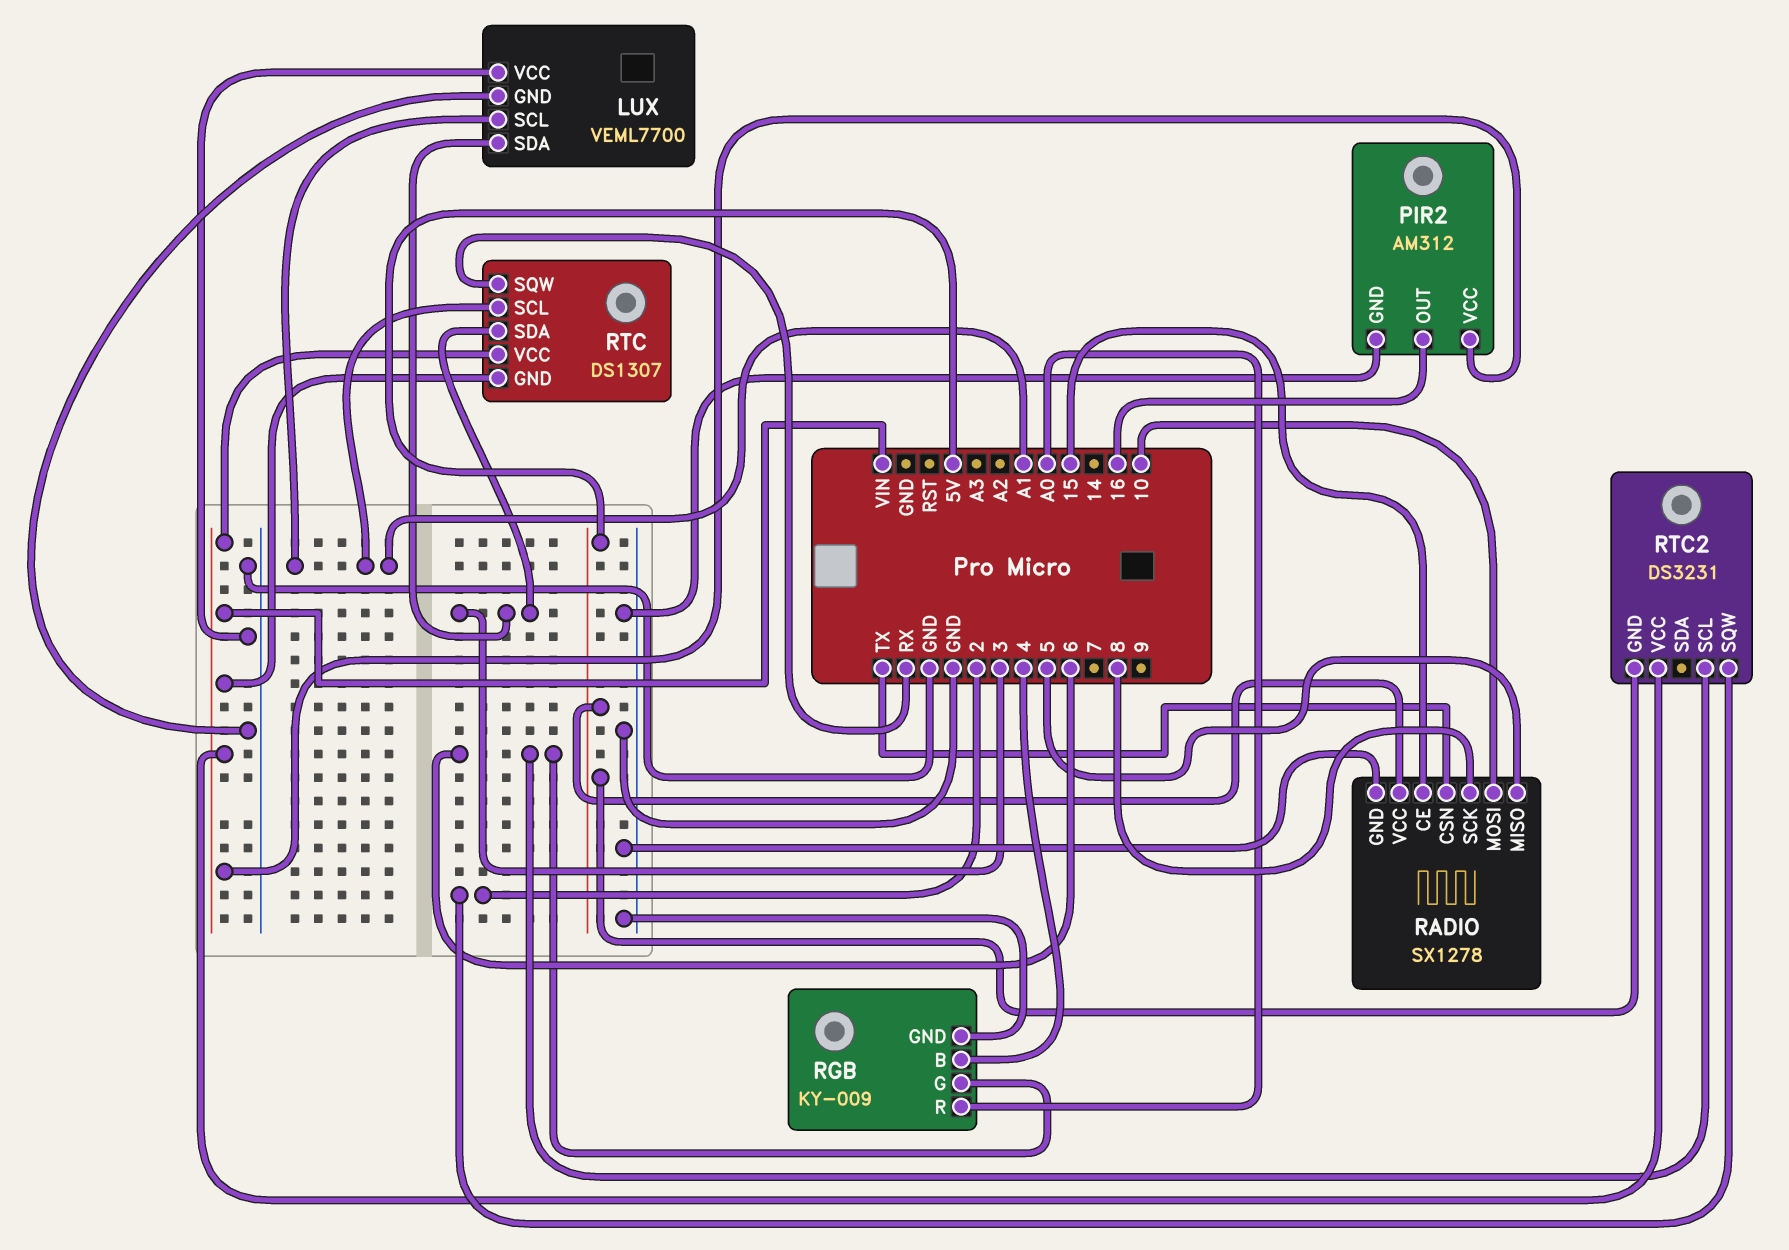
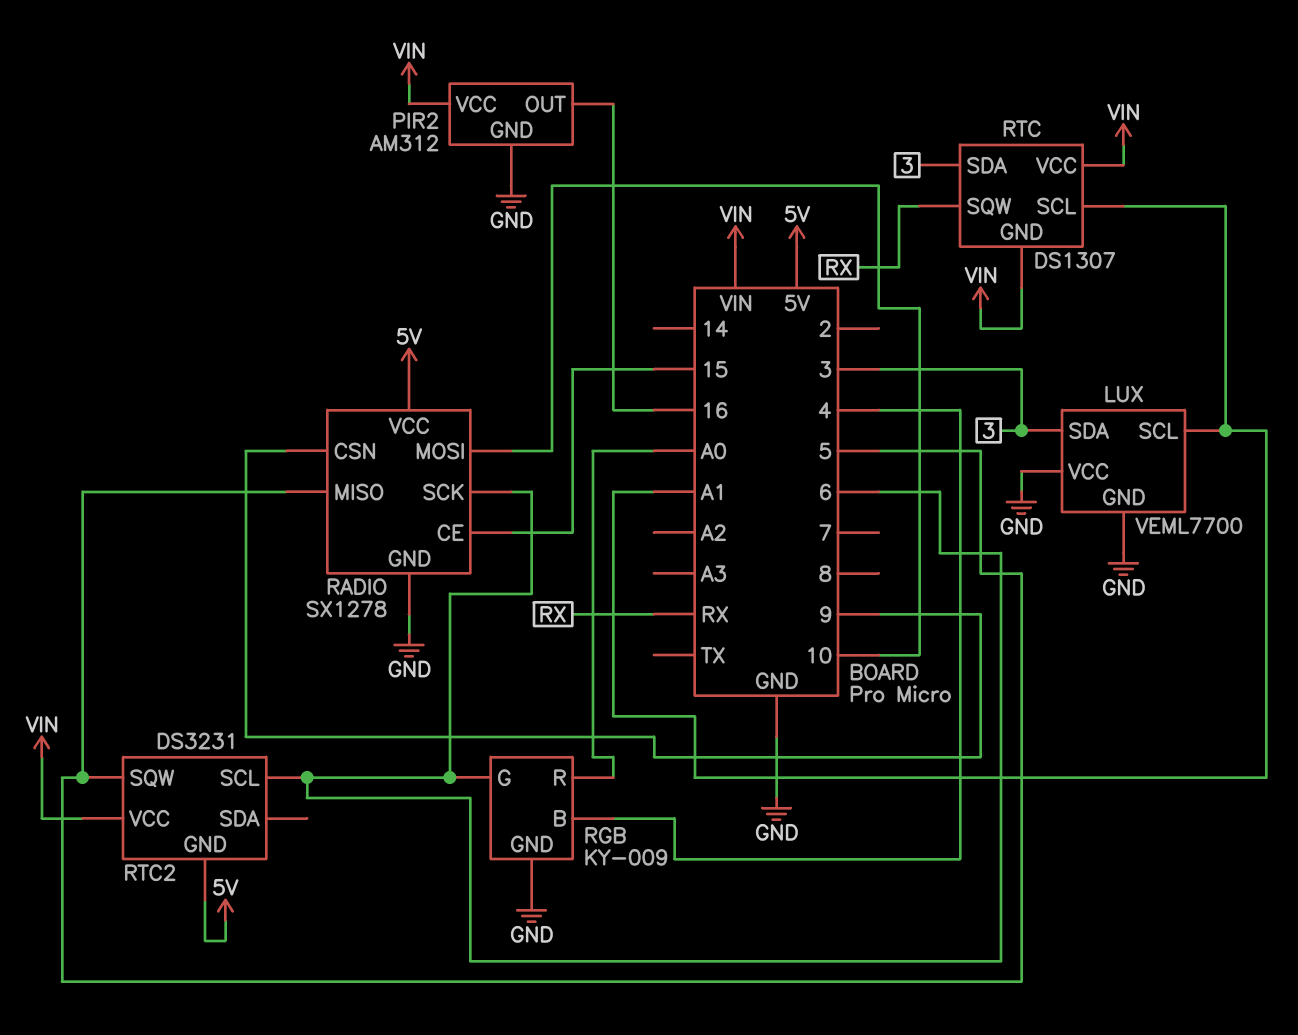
RADIO pin CSN: TX -> 9
RADIO pin SCK: 8 -> 6
RTC2 pin SQW: 2 -> 5

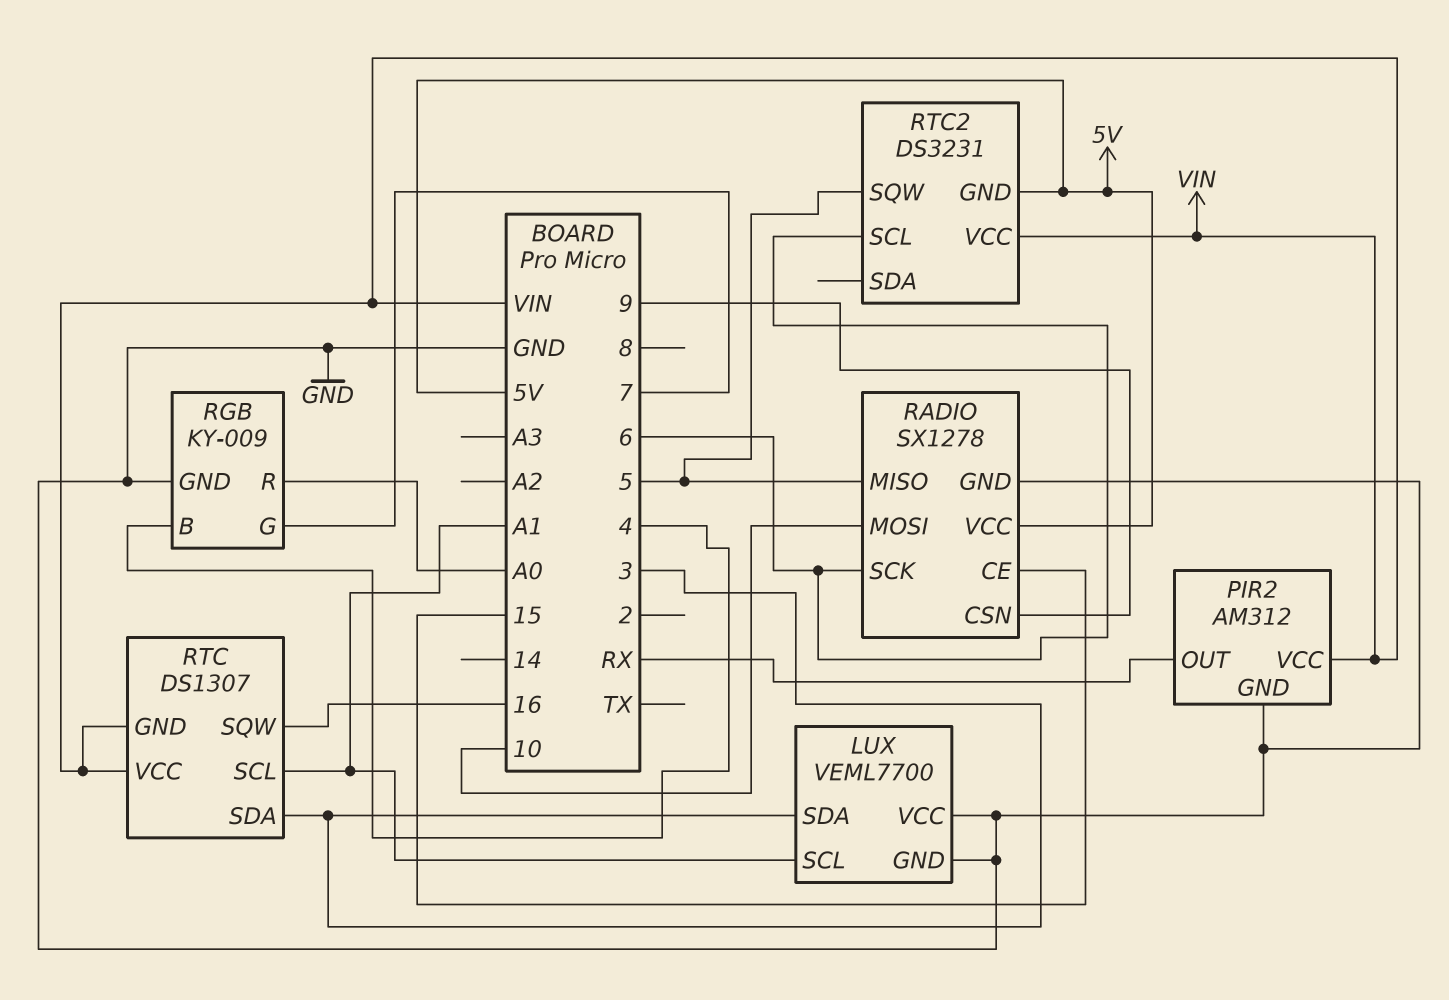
PIR2 pin OUT: 16 -> RX
RGB pin G: 6 -> 7
RTC pin SQW: RX -> 16

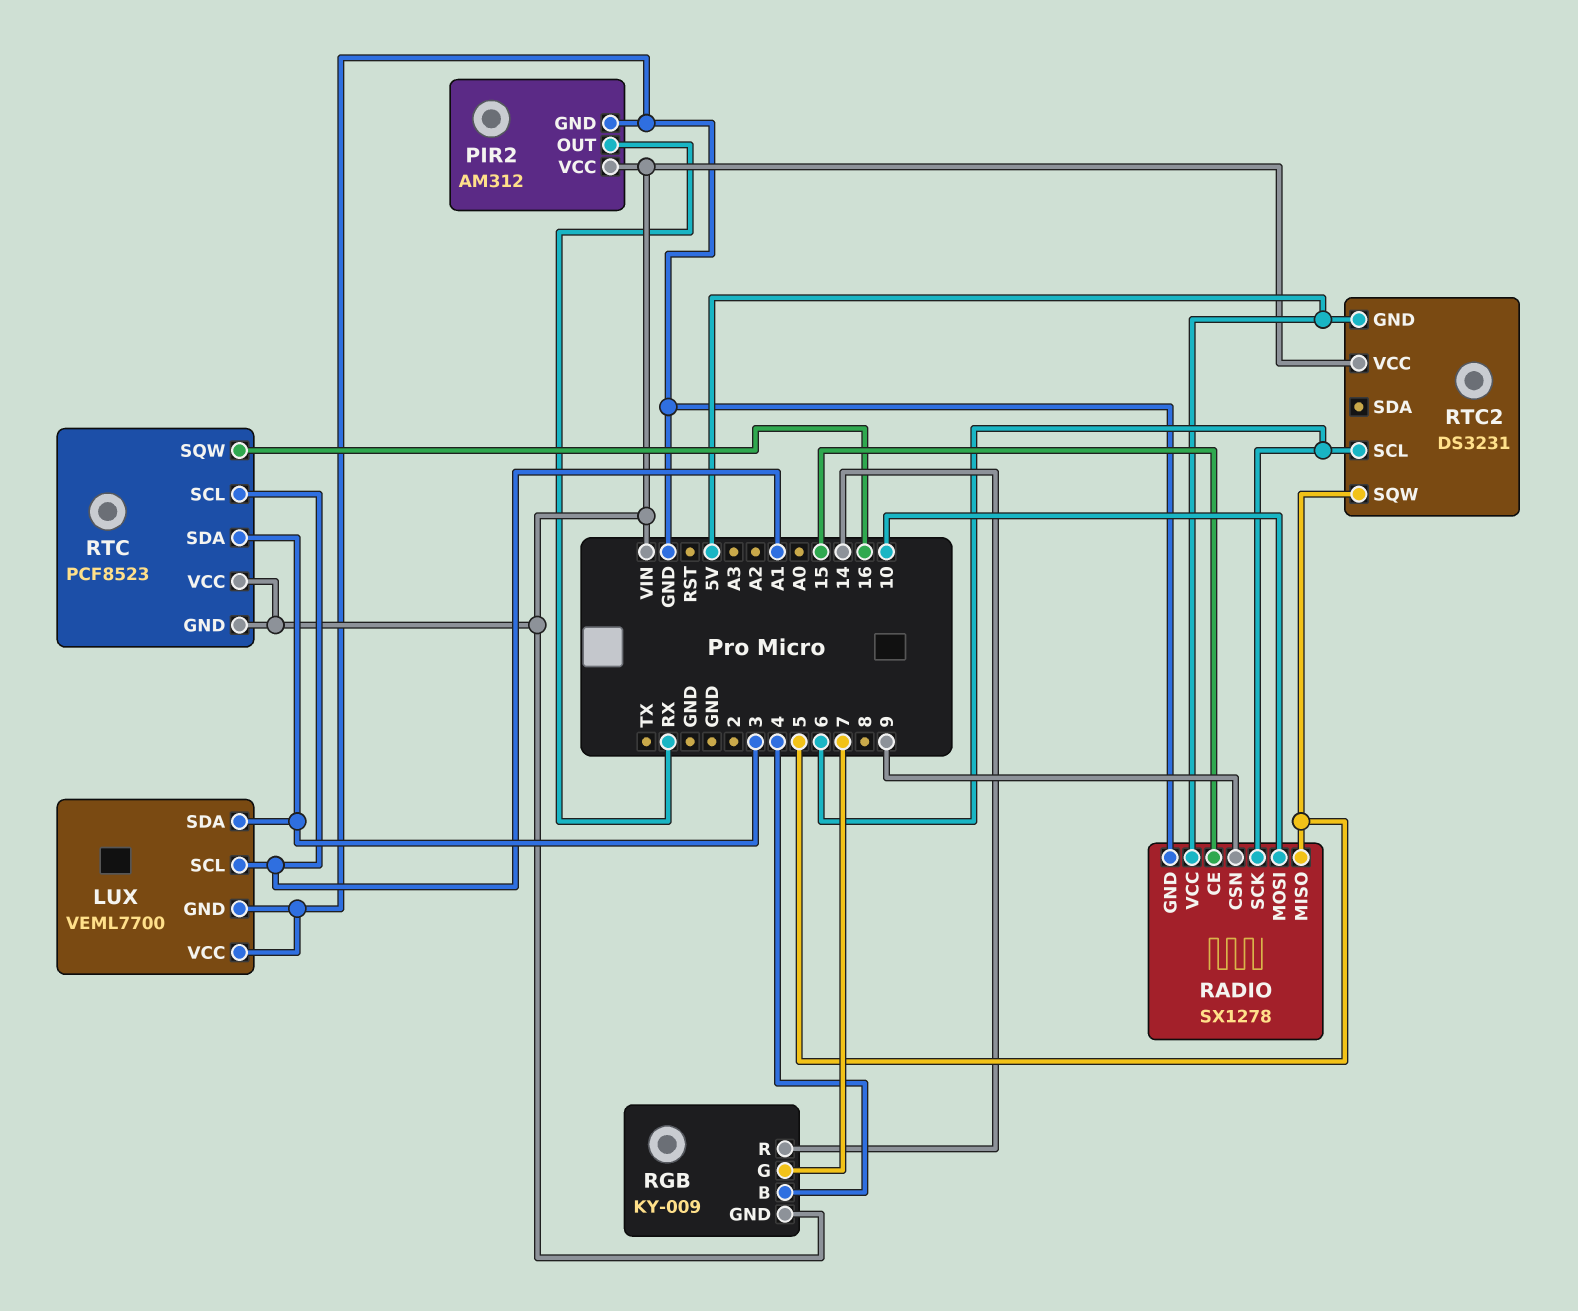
RGB pin GND: GND -> VIN
RGB pin R: A0 -> 14
RTC: DS1307 -> PCF8523

